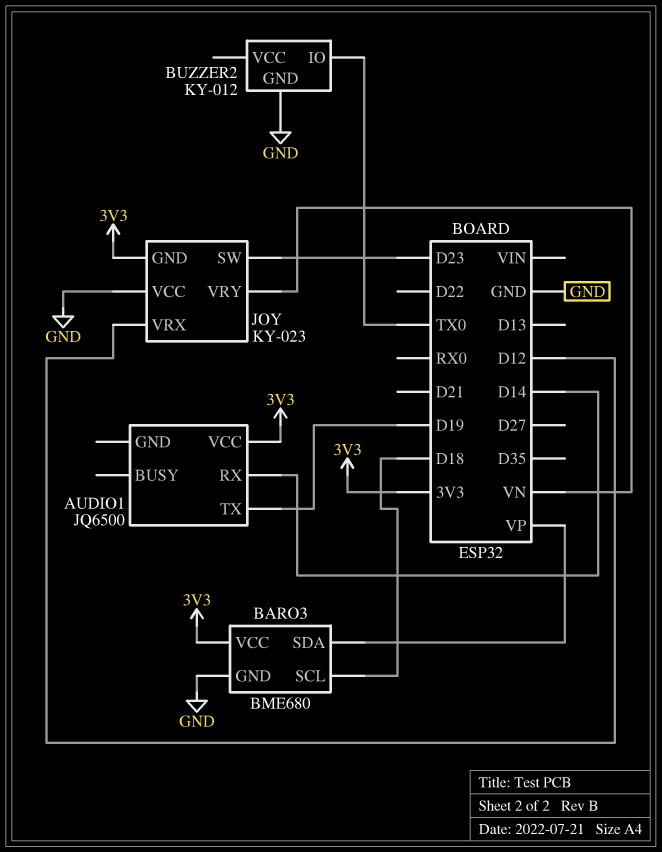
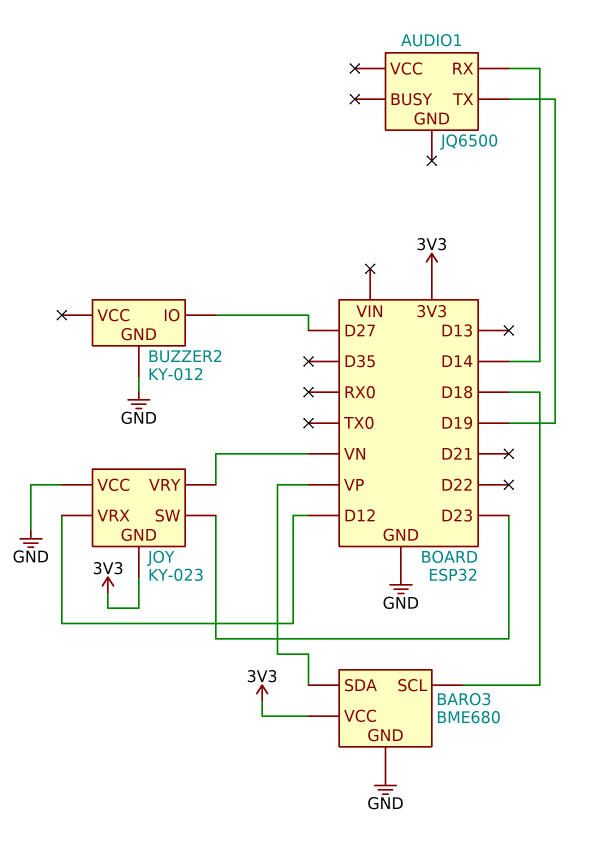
AUDIO1 pin VCC: 3V3 -> none
BUZZER2 pin IO: TX0 -> D27

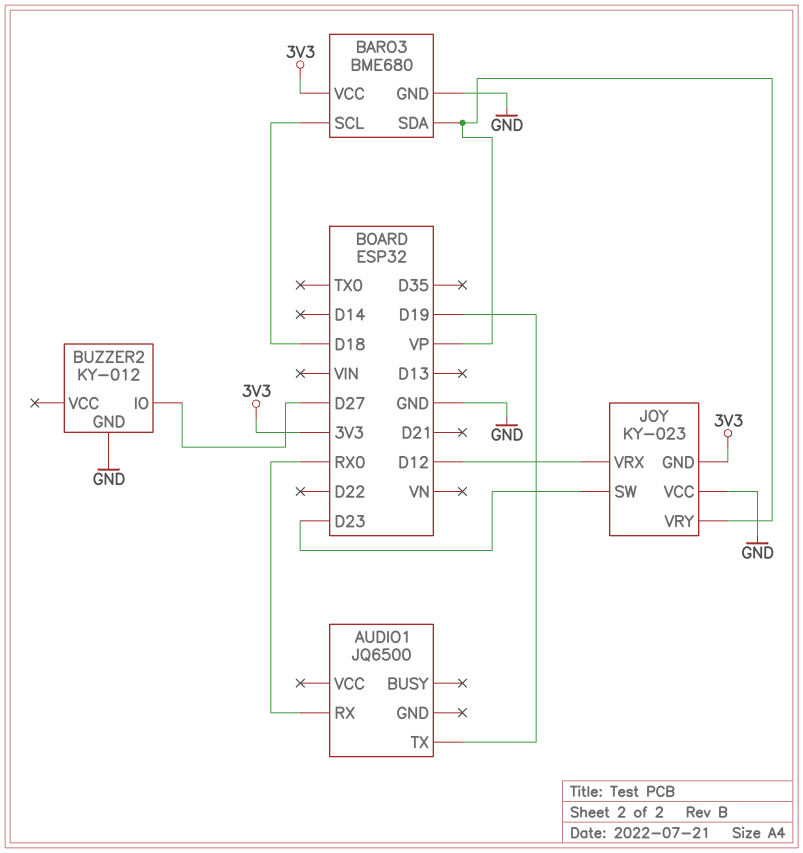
AUDIO1 pin RX: D14 -> RX0
JOY pin VRY: VN -> VP

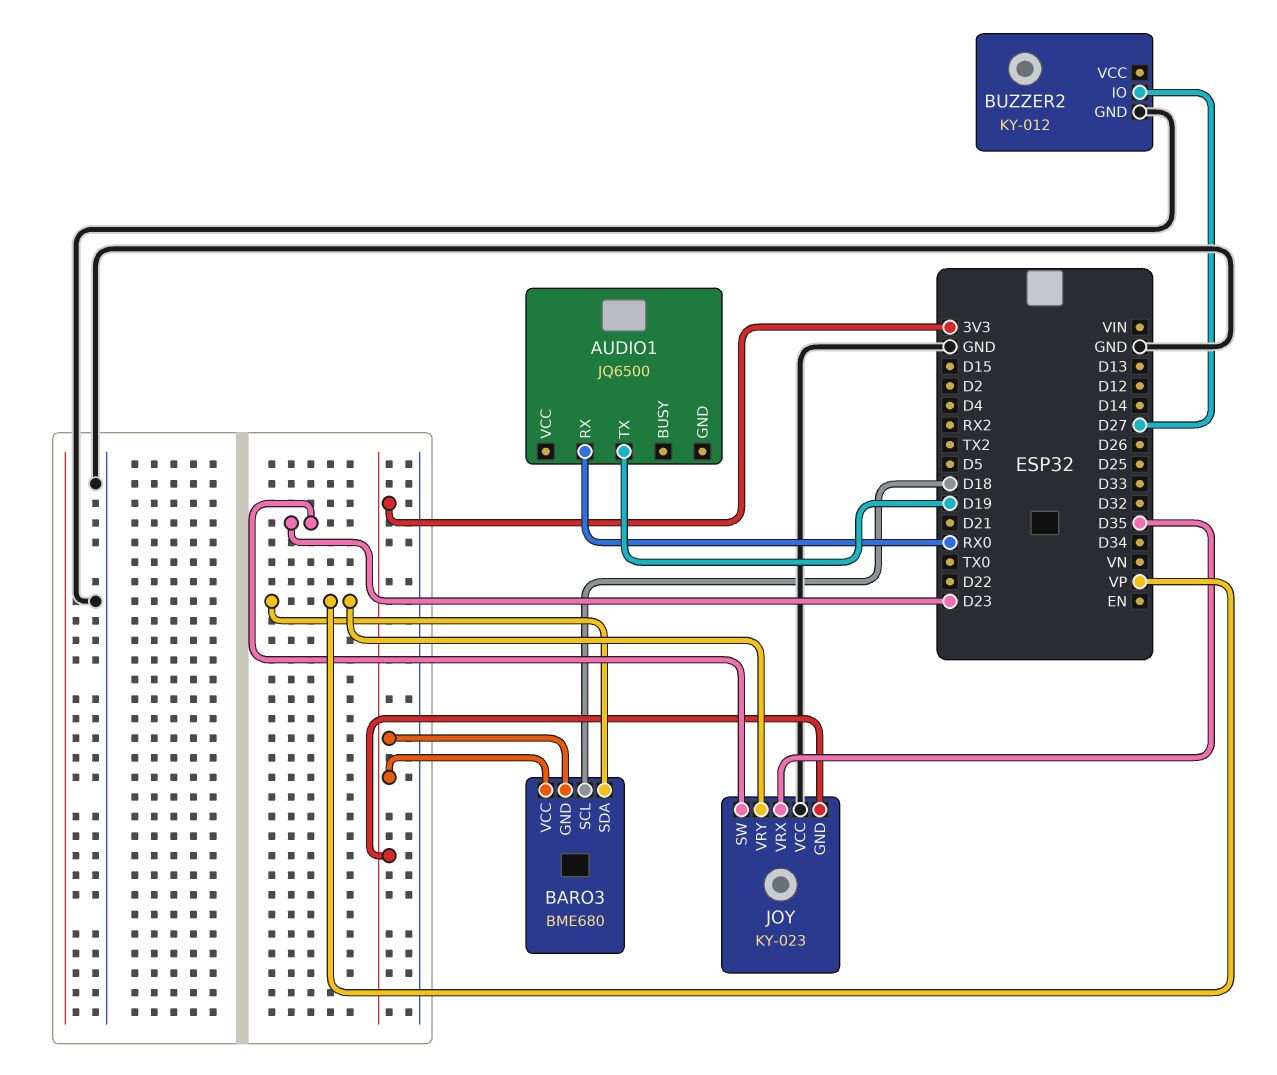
BARO3 pin GND: GND -> 3V3
JOY pin VRX: D12 -> D35

